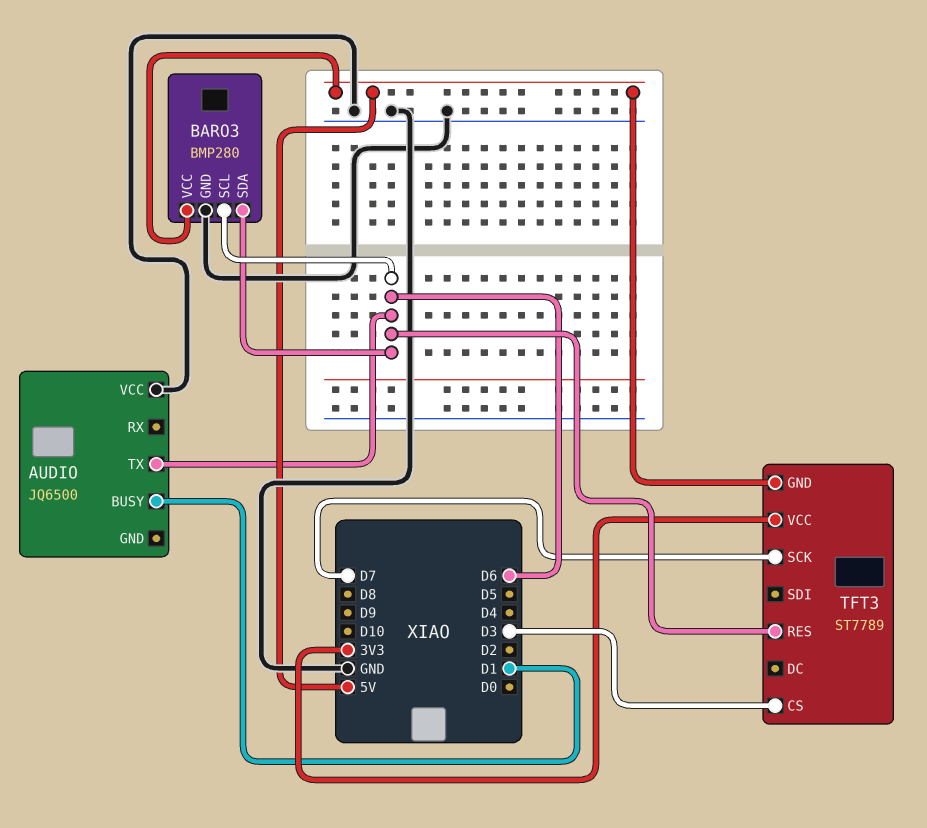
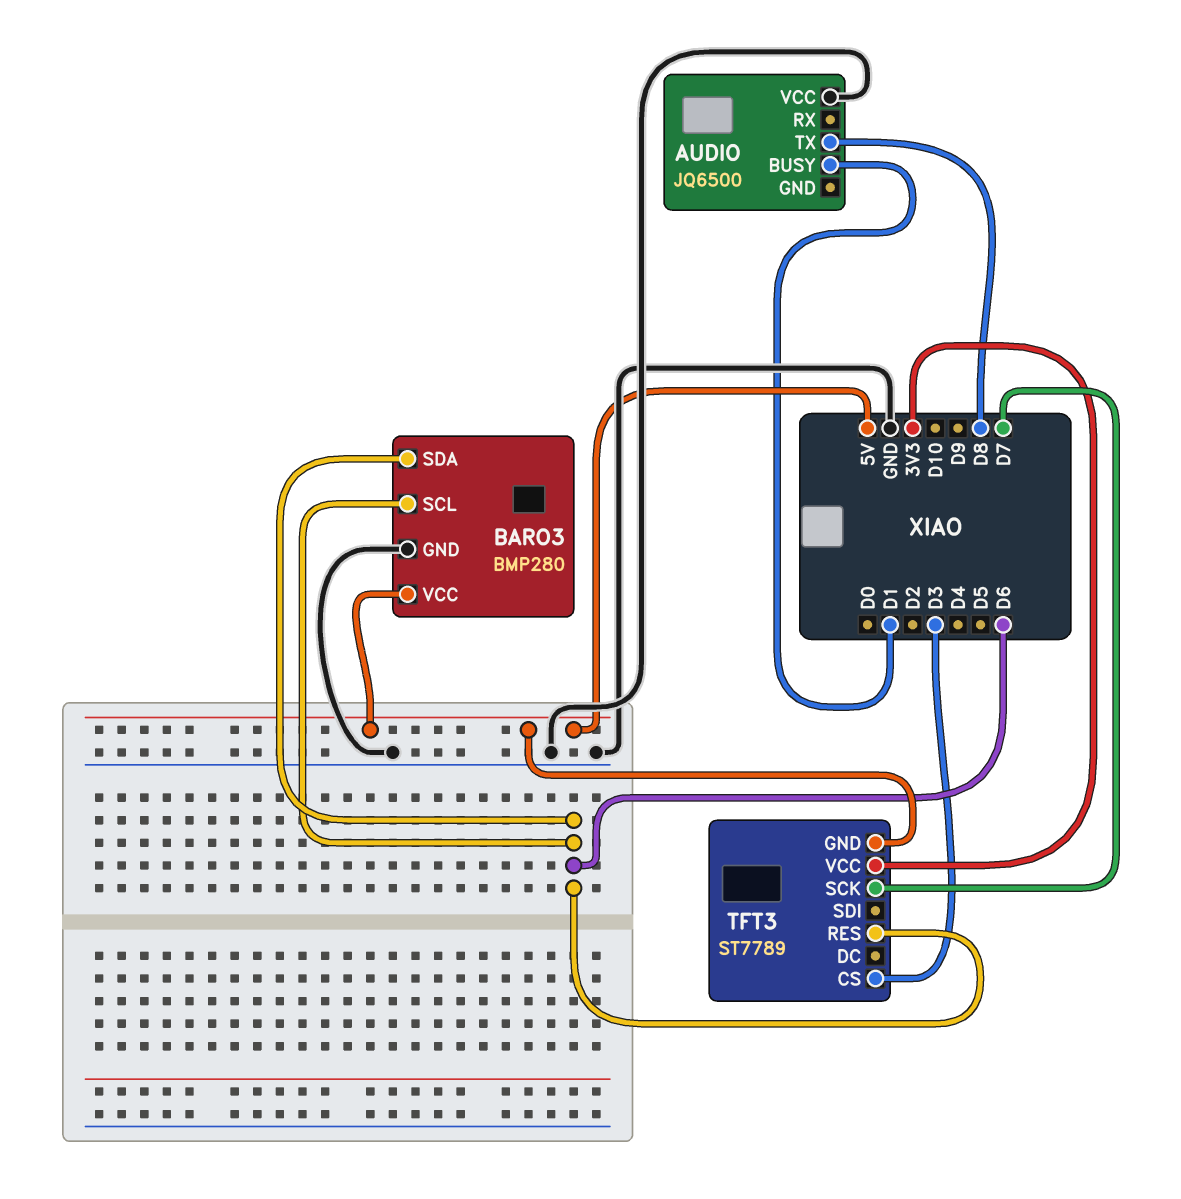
AUDIO pin TX: D6 -> D8

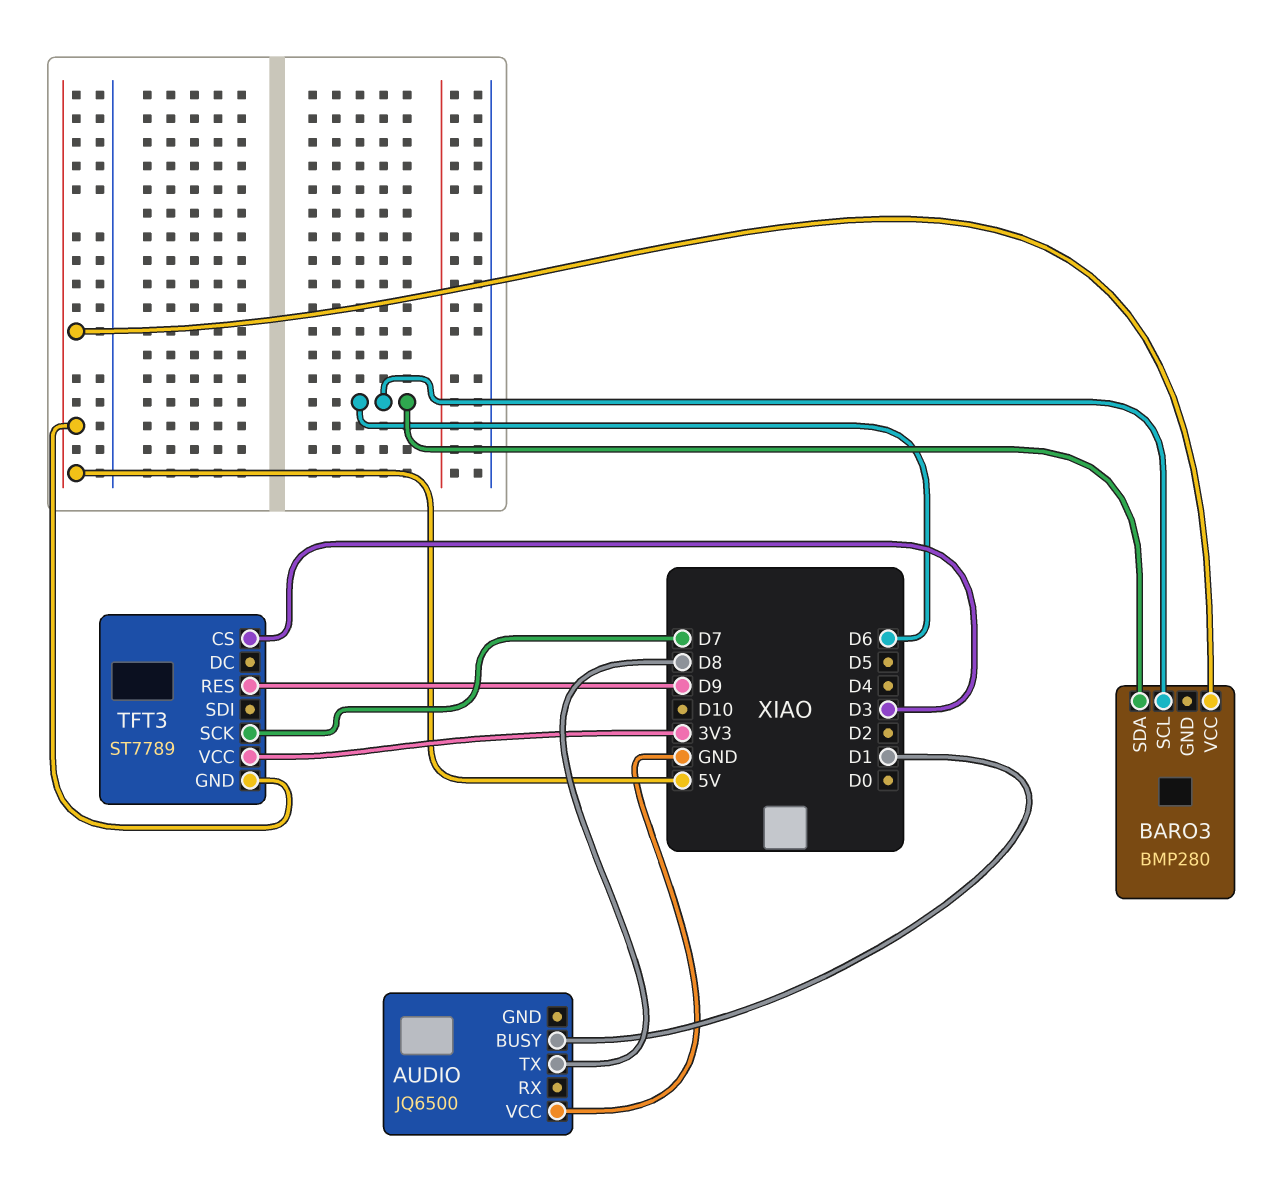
BARO3 pin GND: GND -> none
TFT3 pin RES: D6 -> D9

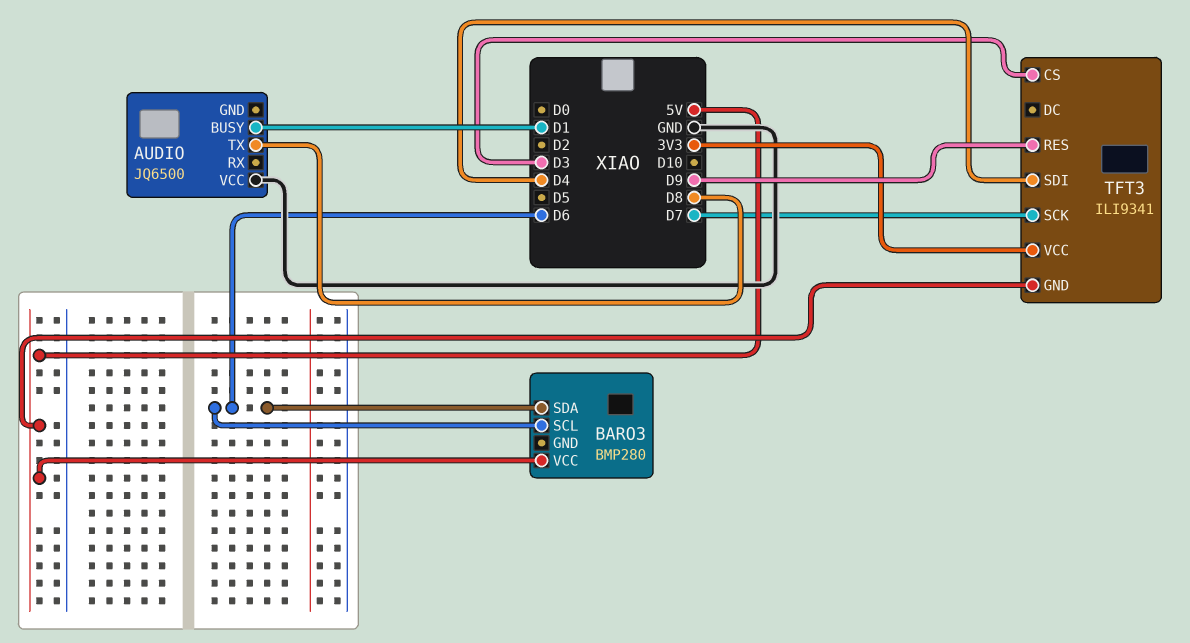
TFT3: ST7789 -> ILI9341
TFT3 pin SDI: none -> D4

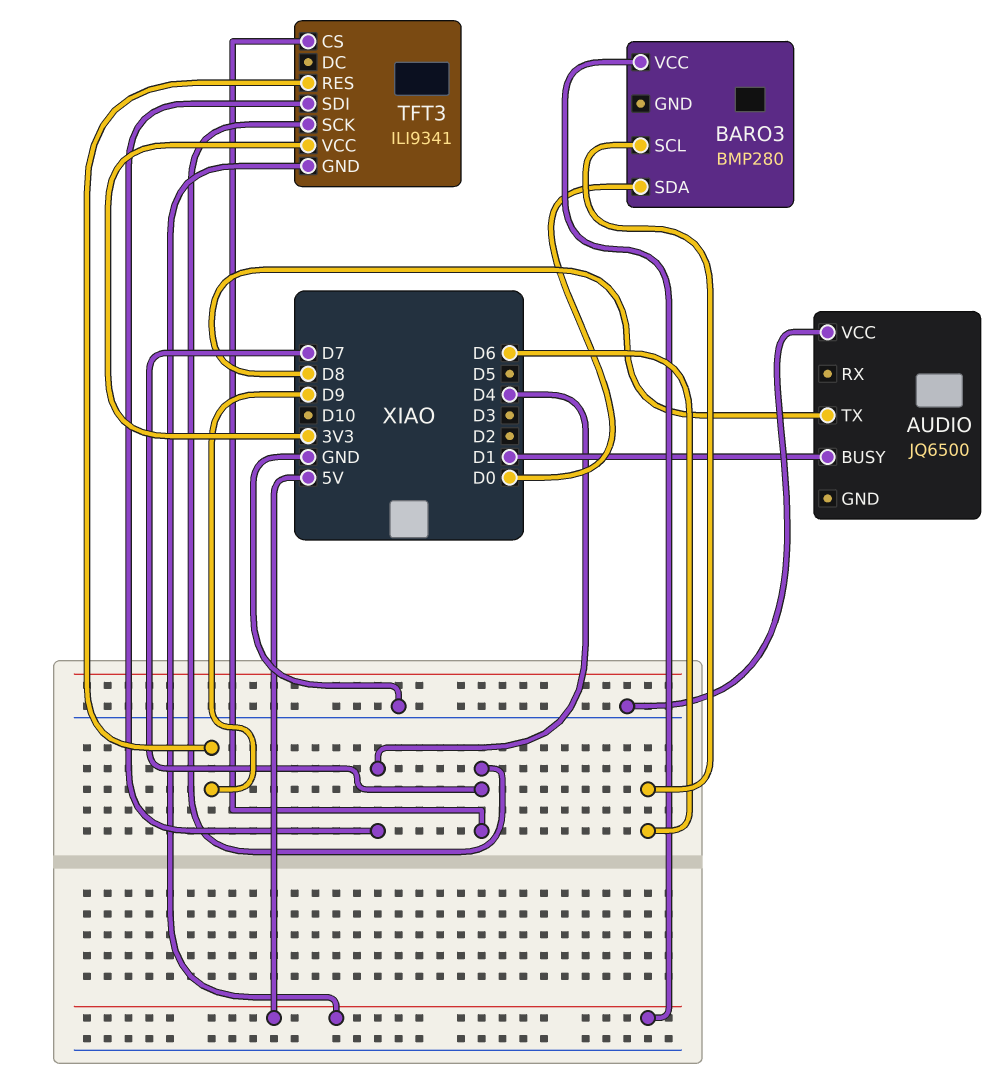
BARO3 pin SDA: D6 -> D0
TFT3 pin CS: D3 -> D7

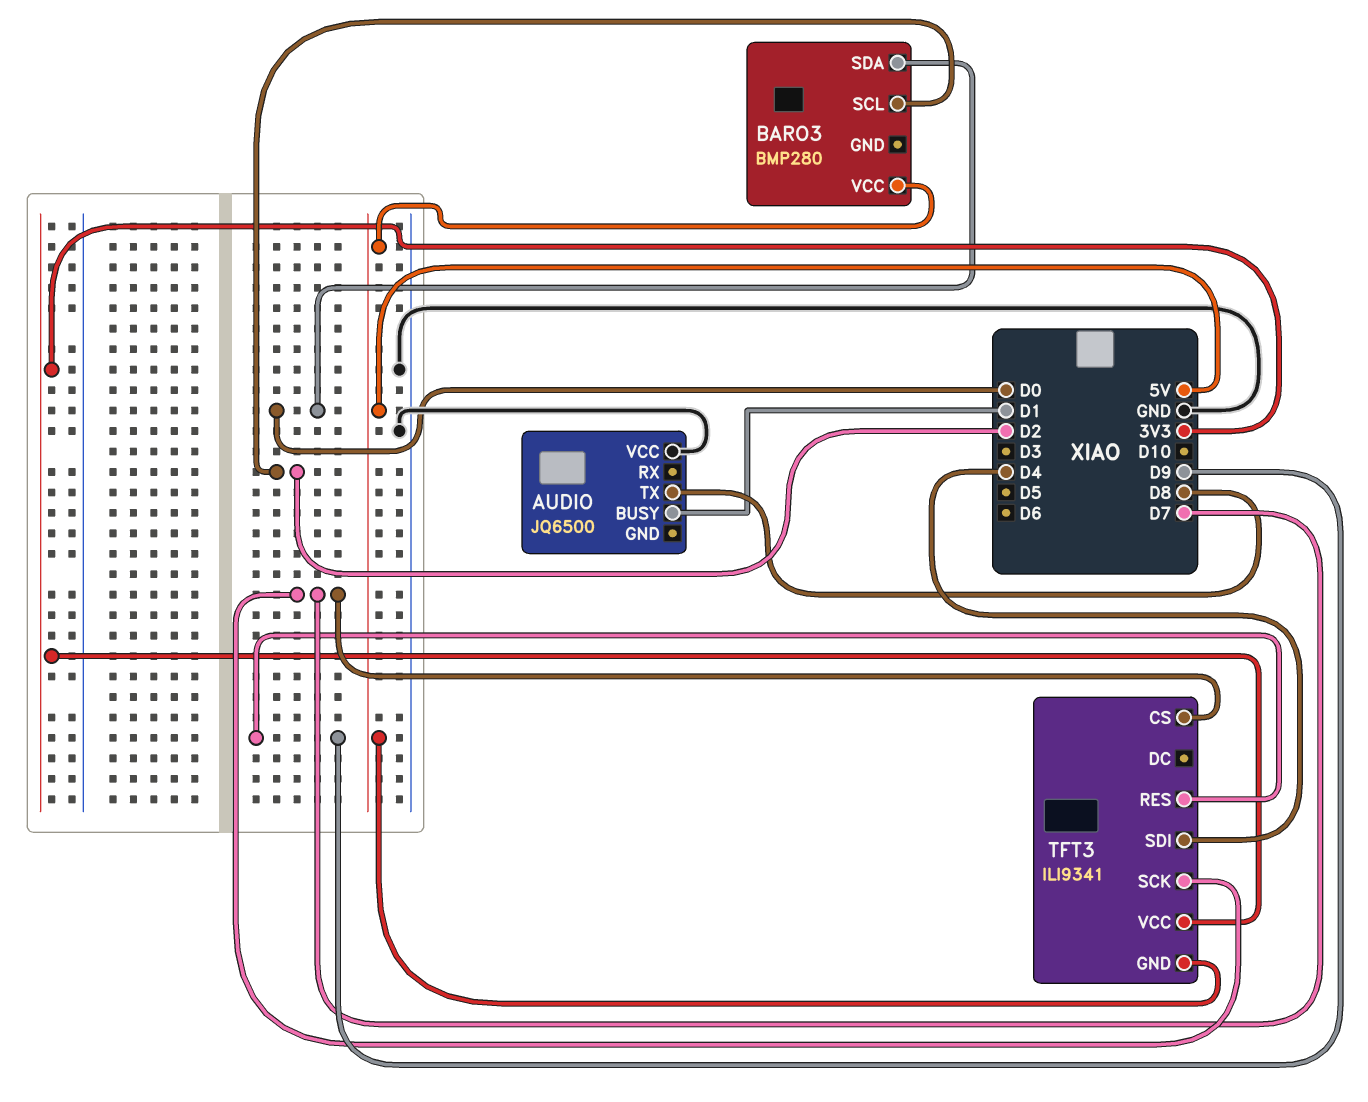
BARO3 pin SCL: D6 -> D2

